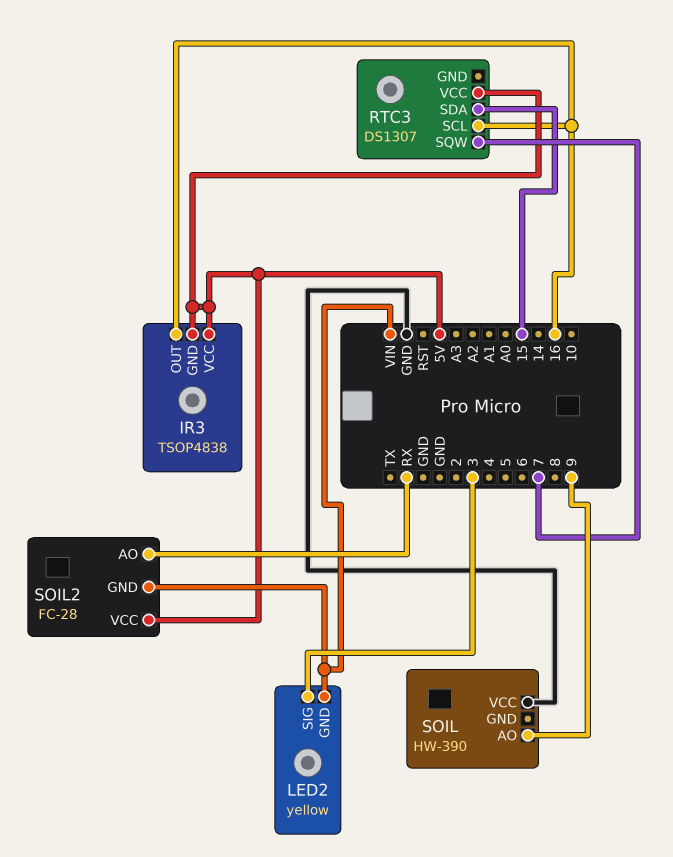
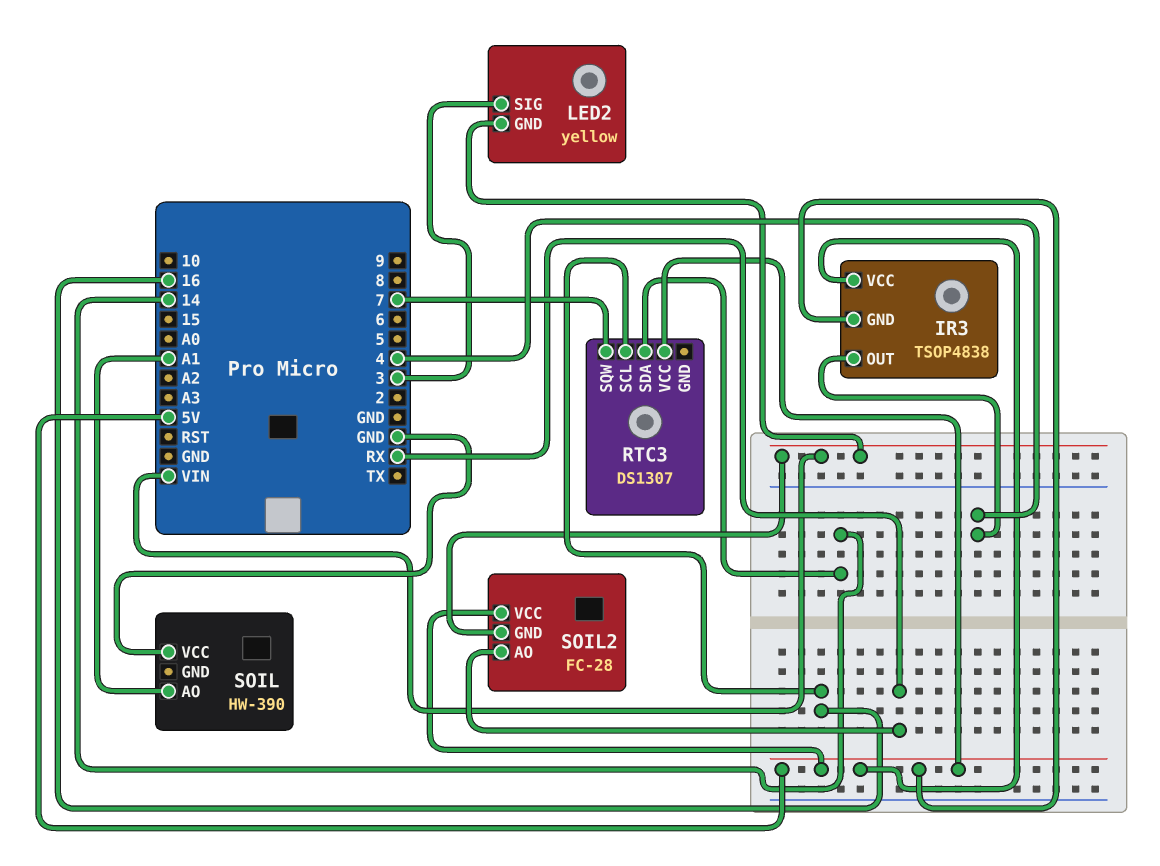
IR3 pin OUT: 16 -> 4
RTC3 pin SDA: 15 -> 14
SOIL pin AO: 9 -> A1

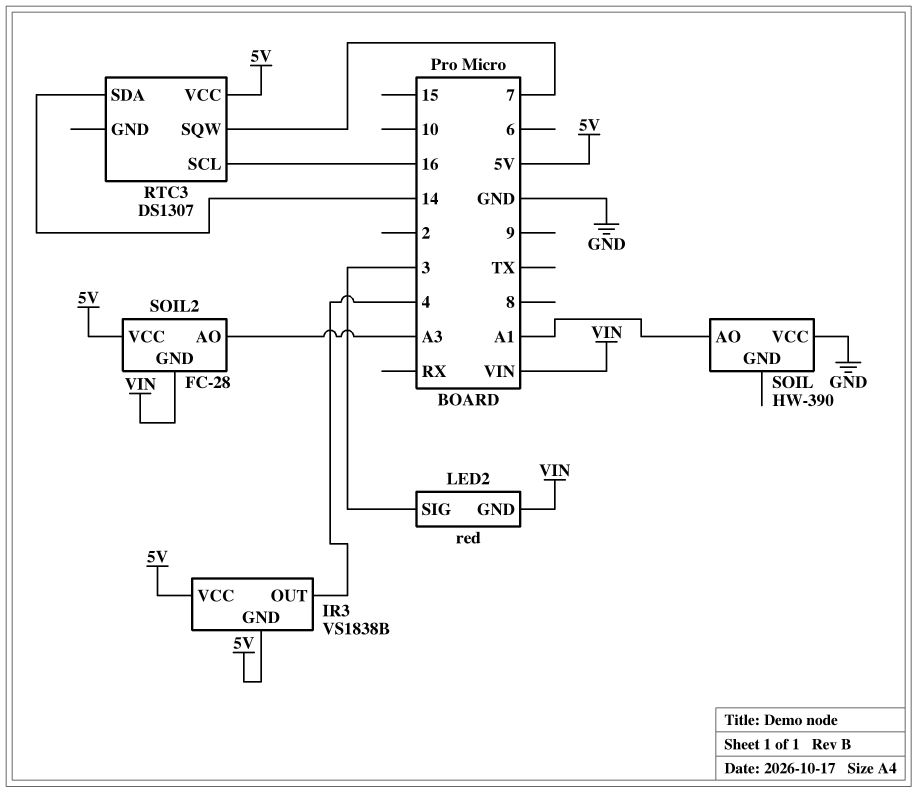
IR3: TSOP4838 -> VS1838B
LED2: yellow -> red
SOIL2 pin AO: RX -> A3

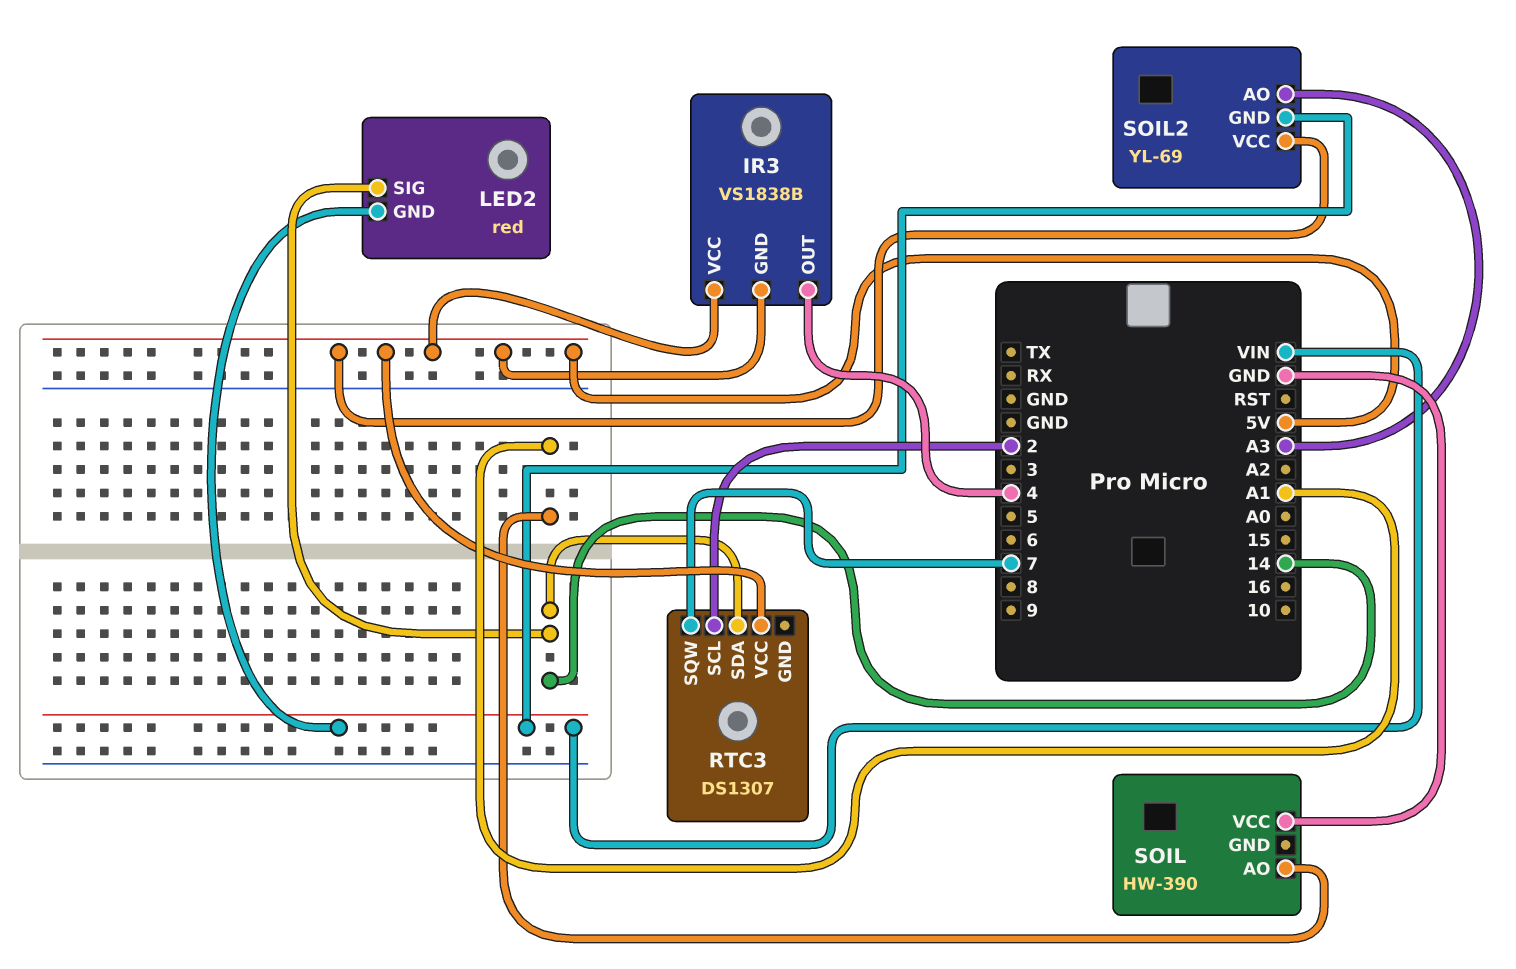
LED2 pin SIG: 3 -> 14
RTC3 pin SCL: 16 -> 2
SOIL2: FC-28 -> YL-69

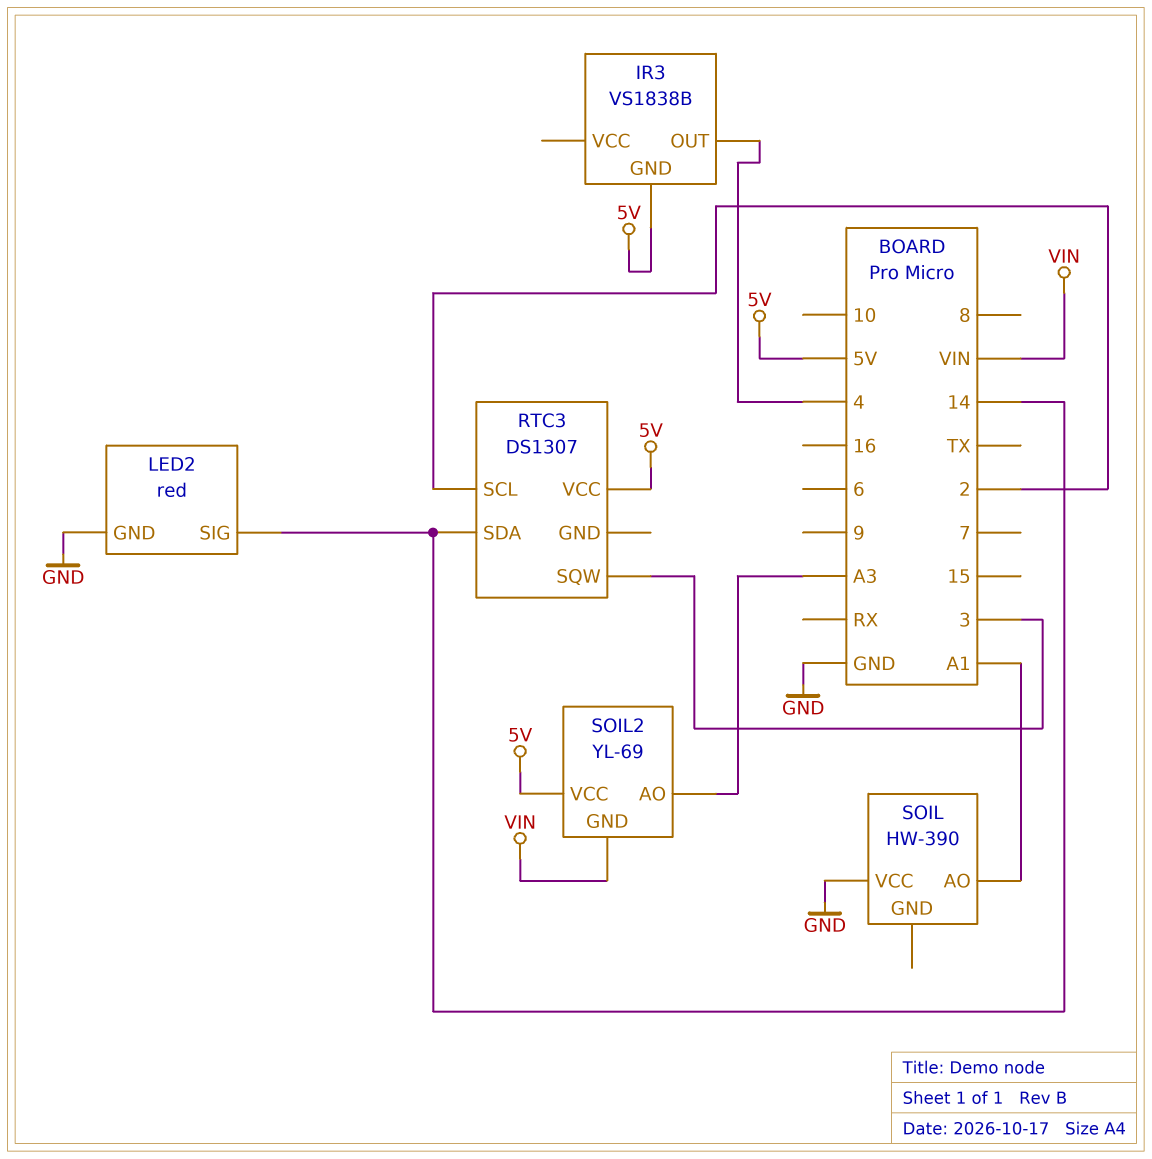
IR3 pin VCC: 5V -> none
LED2 pin GND: VIN -> GND
RTC3 pin SQW: 7 -> 3

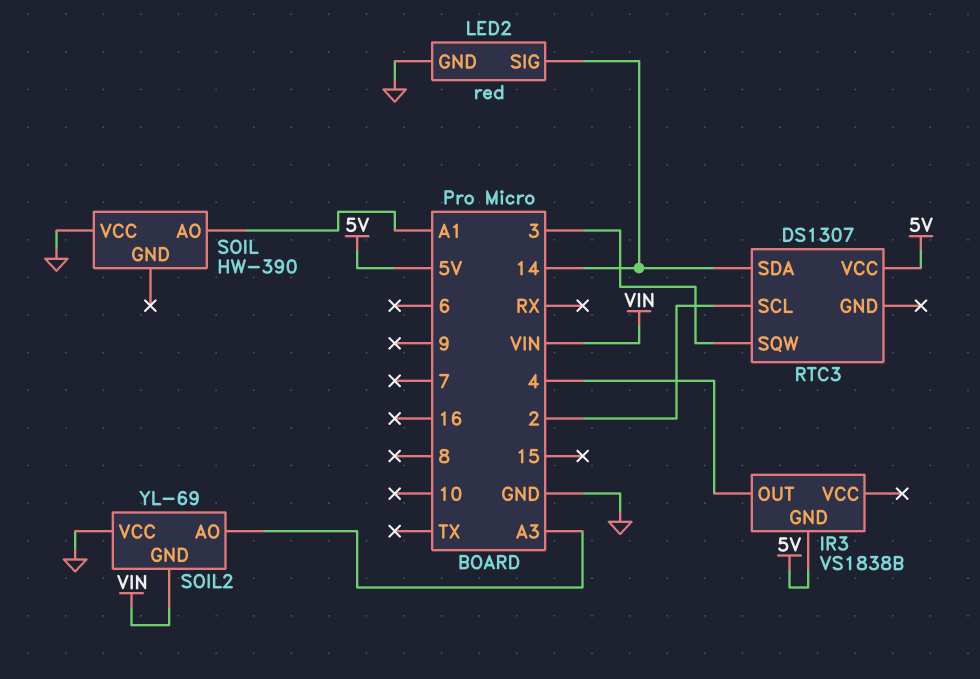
SOIL2 pin VCC: 5V -> GND

